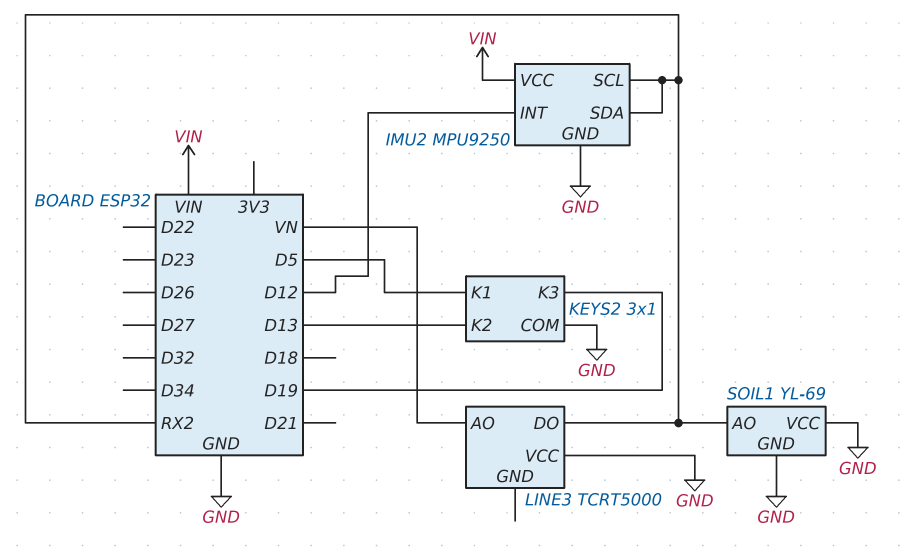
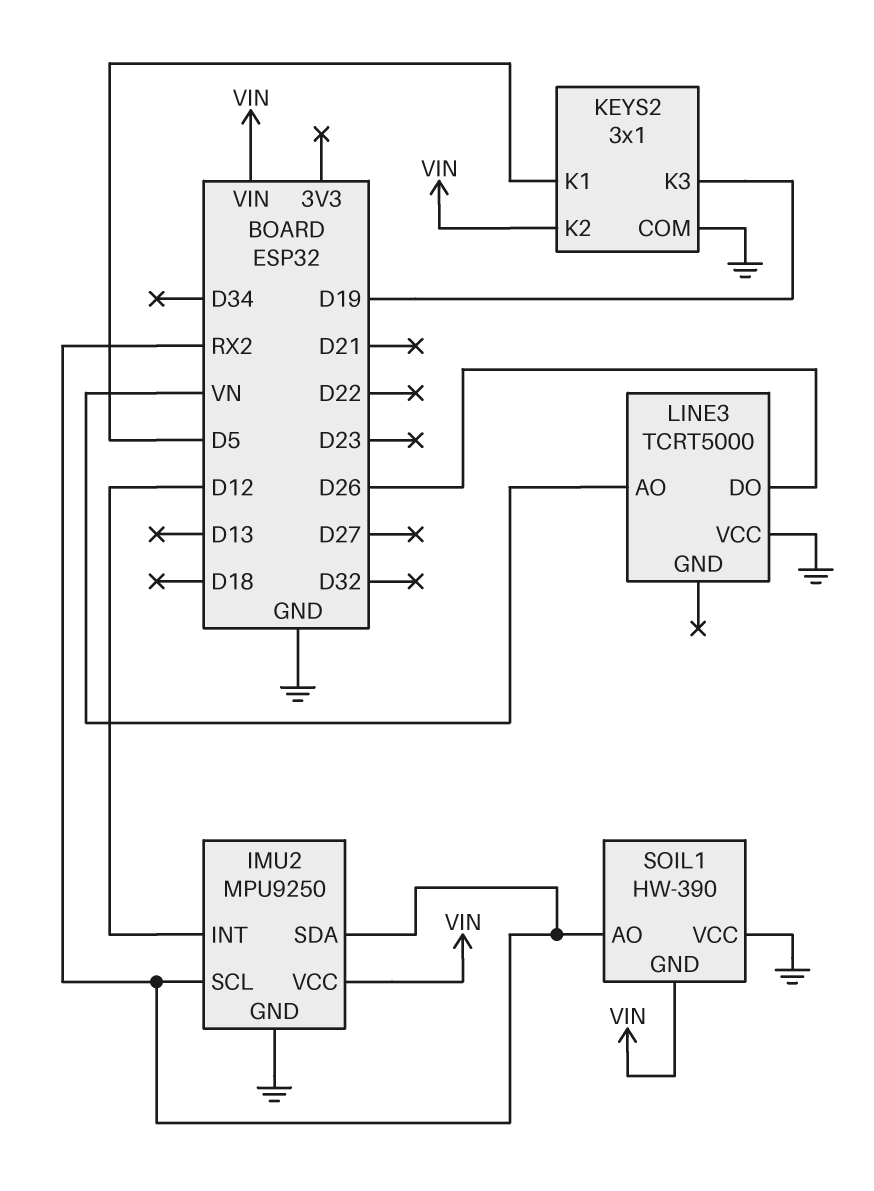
KEYS2 pin K2: D13 -> VIN
LINE3 pin DO: RX2 -> D26
SOIL1: YL-69 -> HW-390
SOIL1 pin GND: GND -> VIN

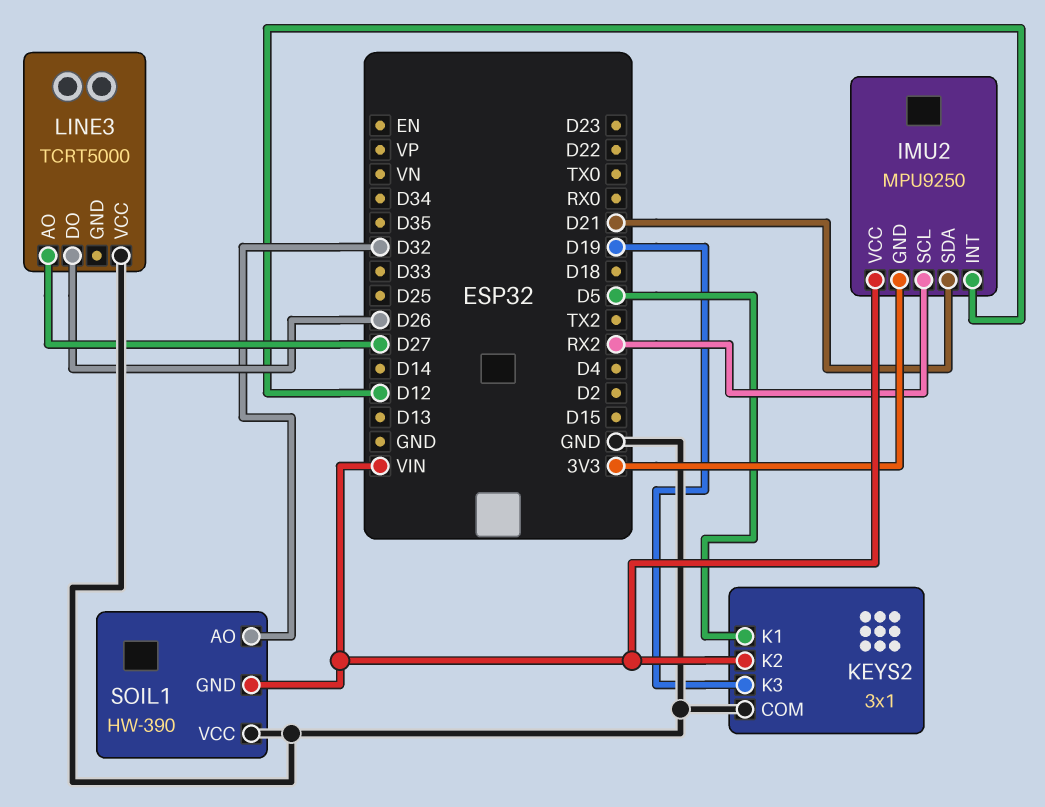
IMU2 pin GND: GND -> 3V3
IMU2 pin SDA: RX2 -> D21
LINE3 pin AO: VN -> D27
SOIL1 pin AO: RX2 -> D32

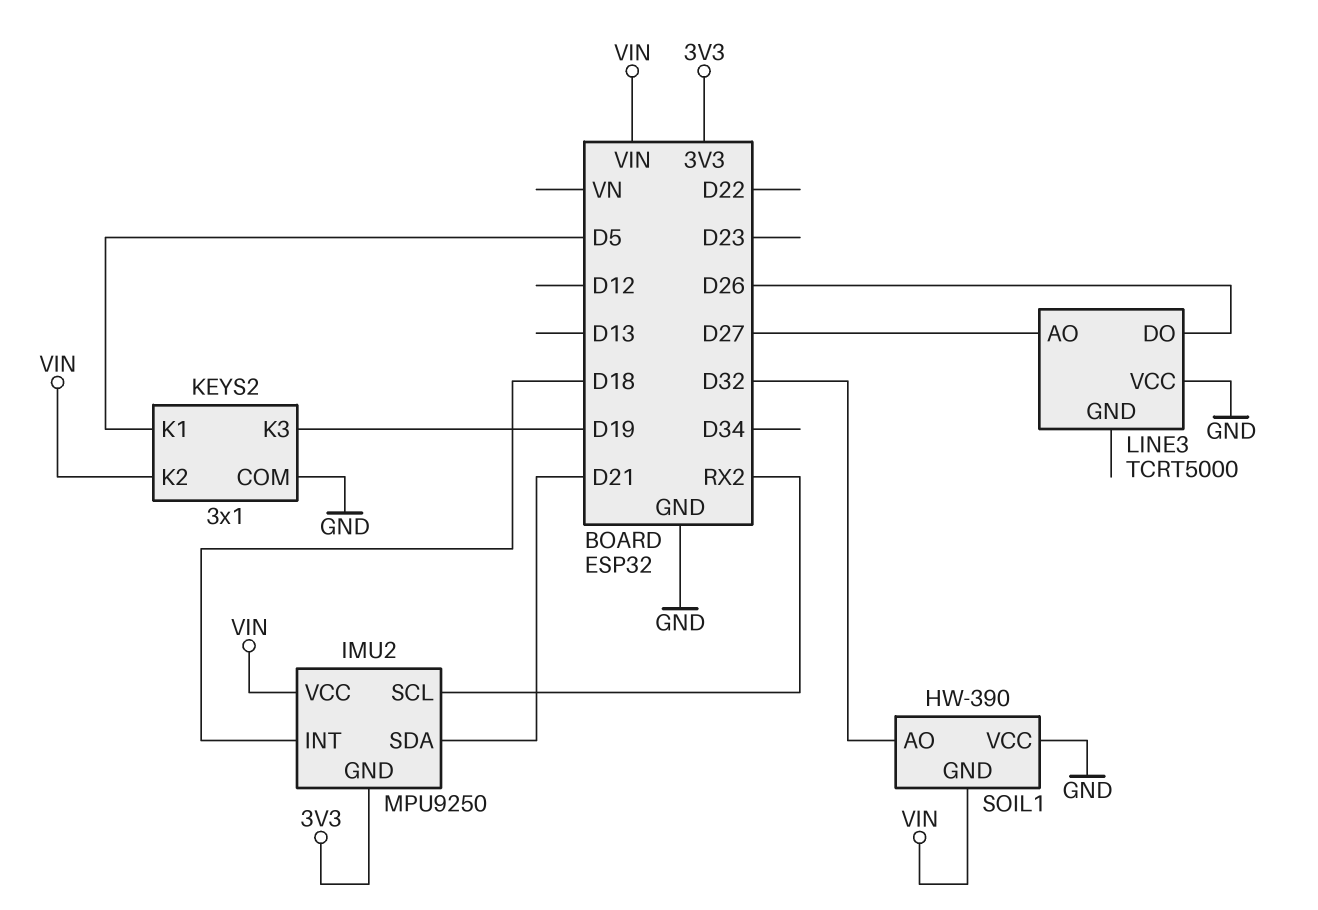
IMU2 pin INT: D12 -> D18

